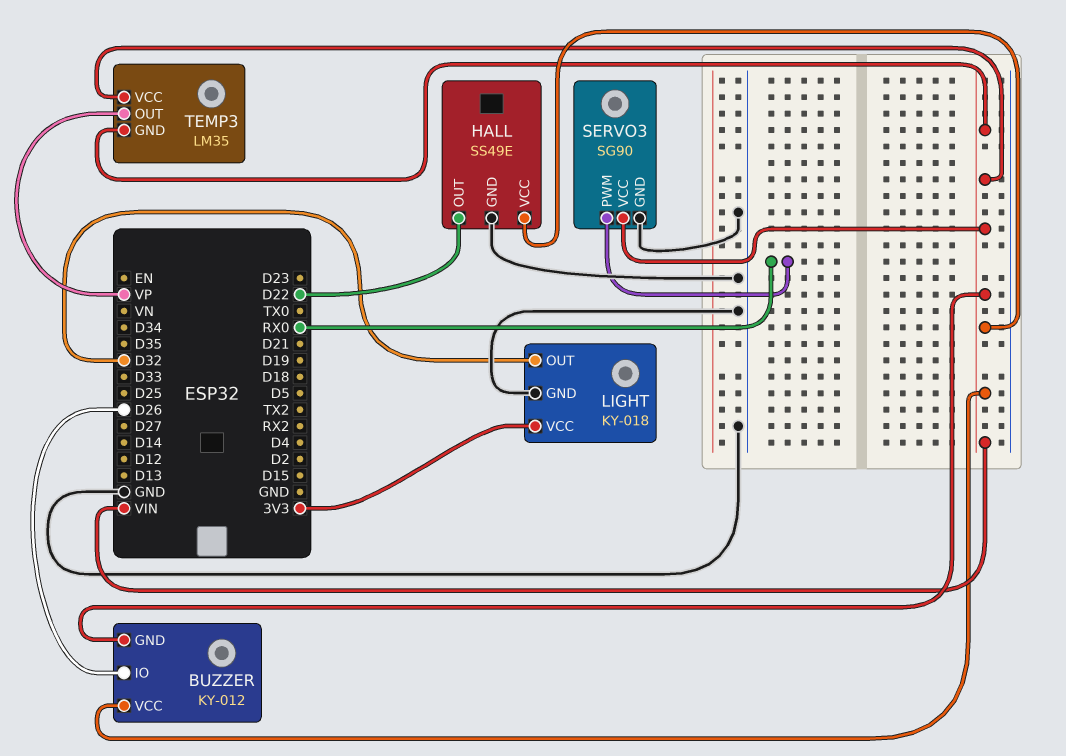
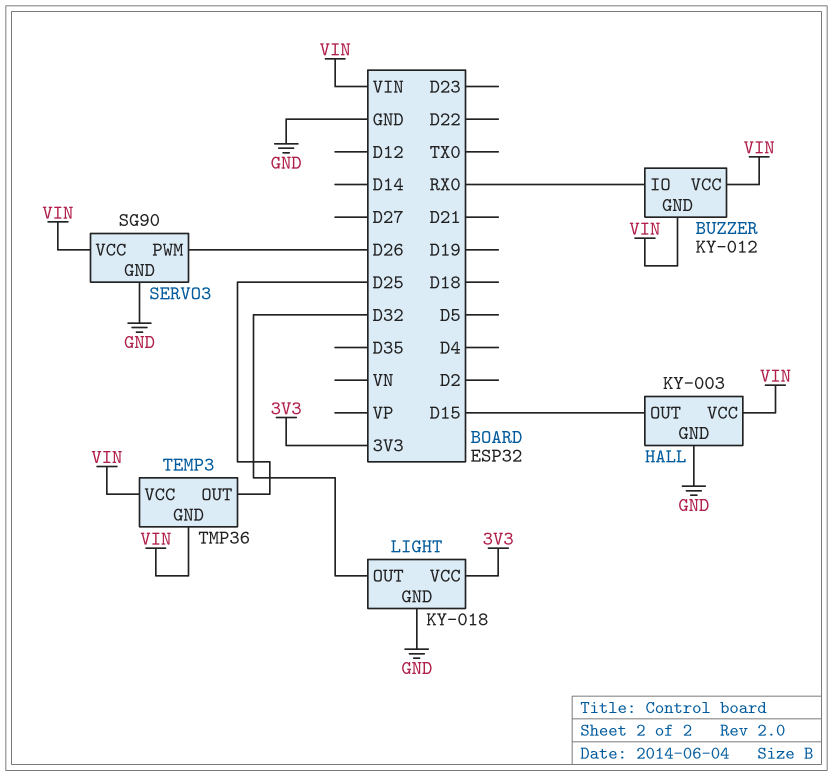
BUZZER pin IO: D26 -> RX0
HALL: SS49E -> KY-003
HALL pin OUT: D22 -> D15
SERVO3 pin PWM: RX0 -> D26
TEMP3: LM35 -> TMP36
TEMP3 pin OUT: VP -> D25

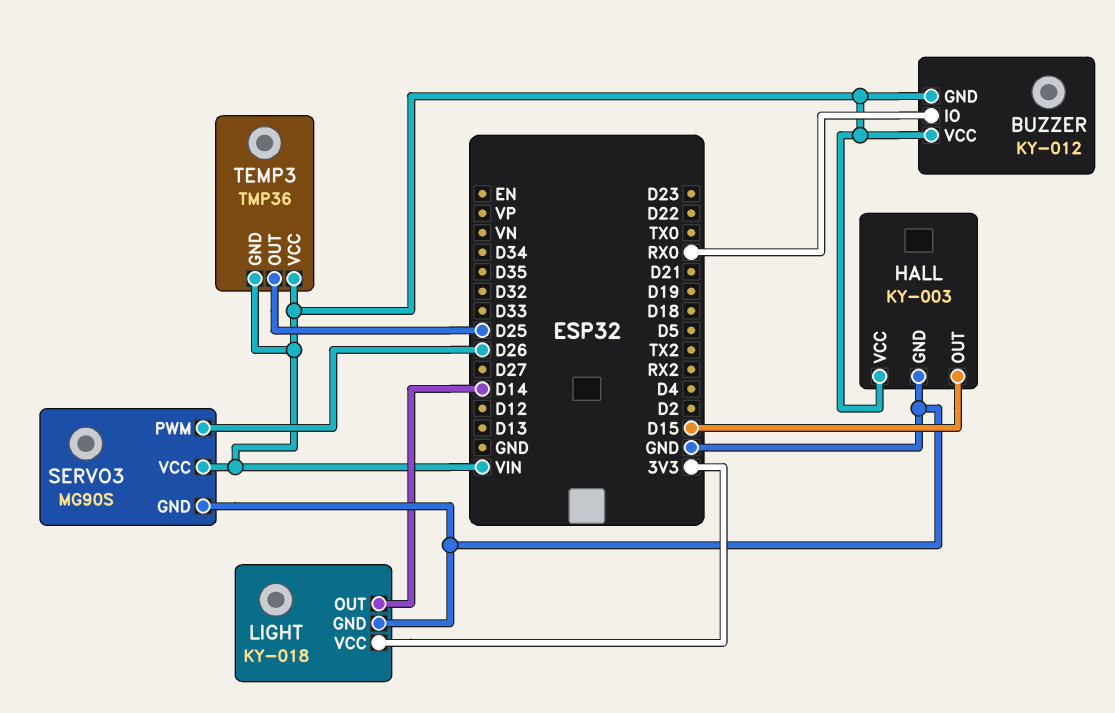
LIGHT pin OUT: D32 -> D14
SERVO3: SG90 -> MG90S

